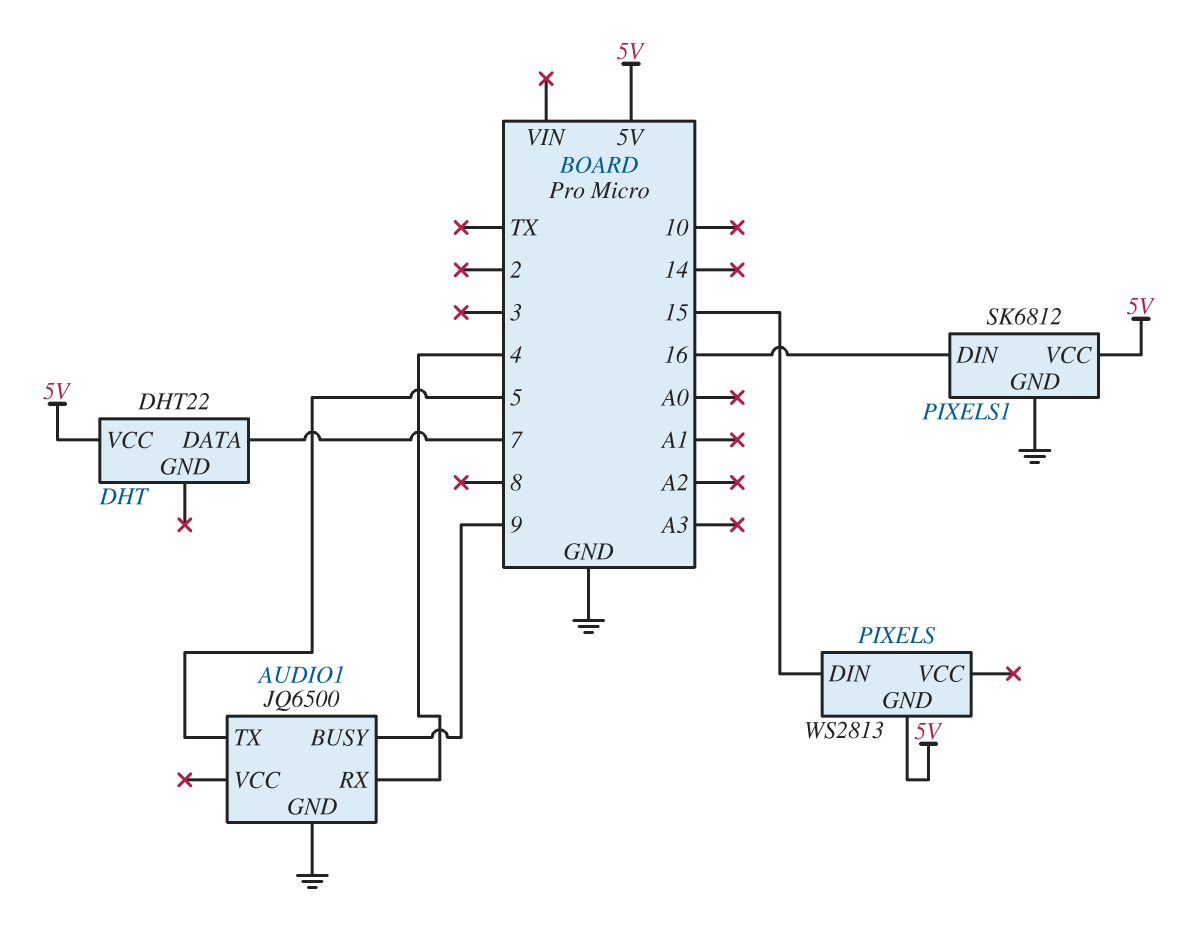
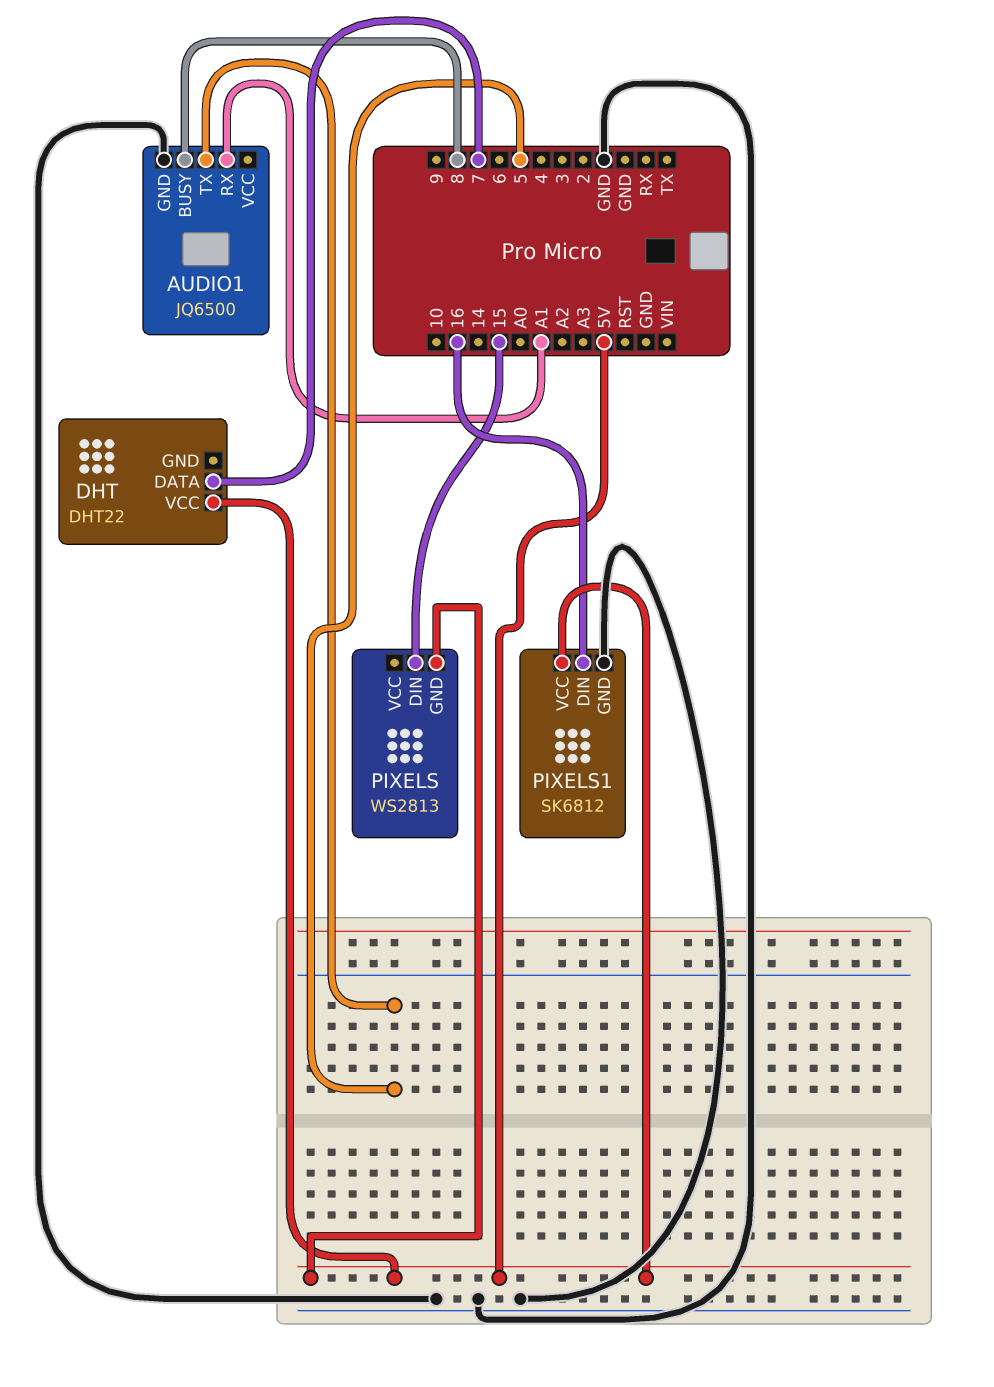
AUDIO1 pin BUSY: 9 -> 8
AUDIO1 pin RX: 4 -> A1

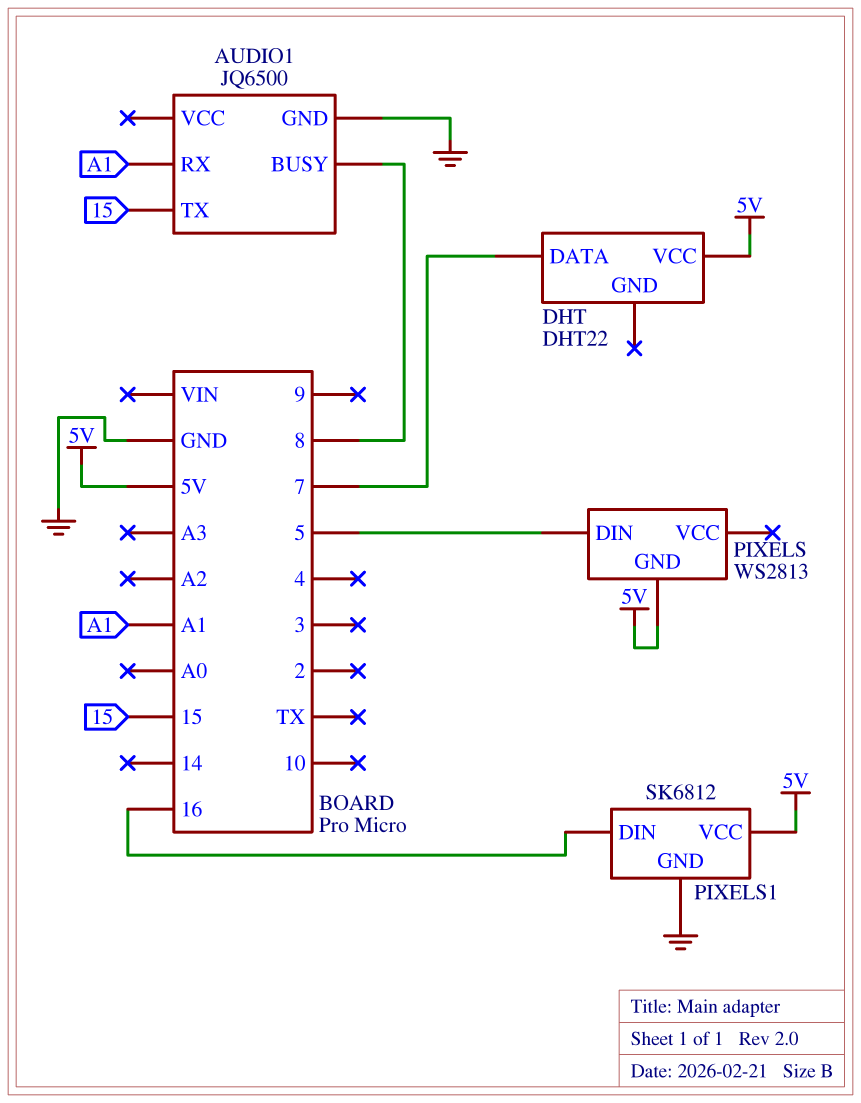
AUDIO1 pin TX: 5 -> 15
PIXELS pin DIN: 15 -> 5

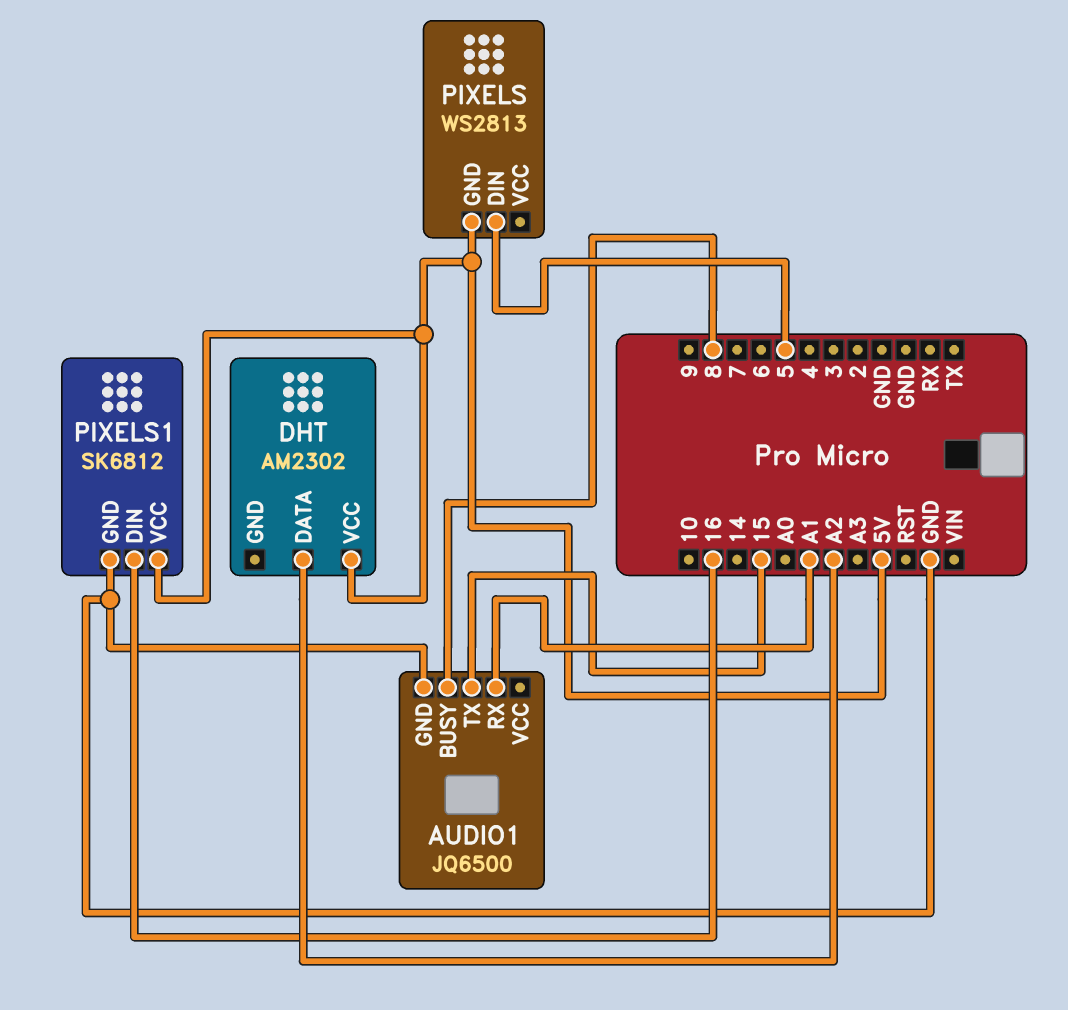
DHT: DHT22 -> AM2302
DHT pin DATA: 7 -> A2

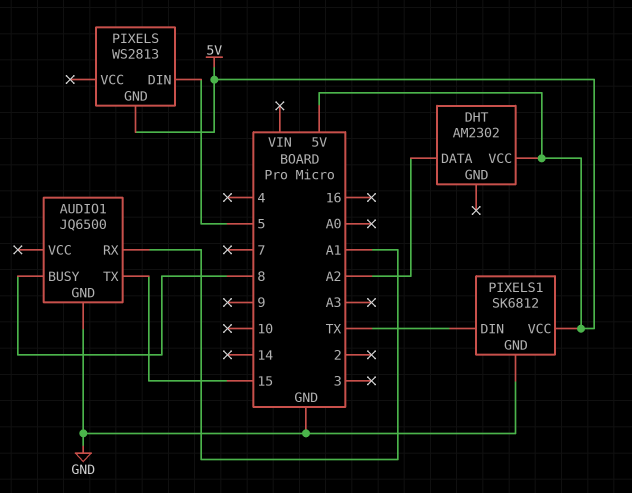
PIXELS1 pin DIN: 16 -> TX

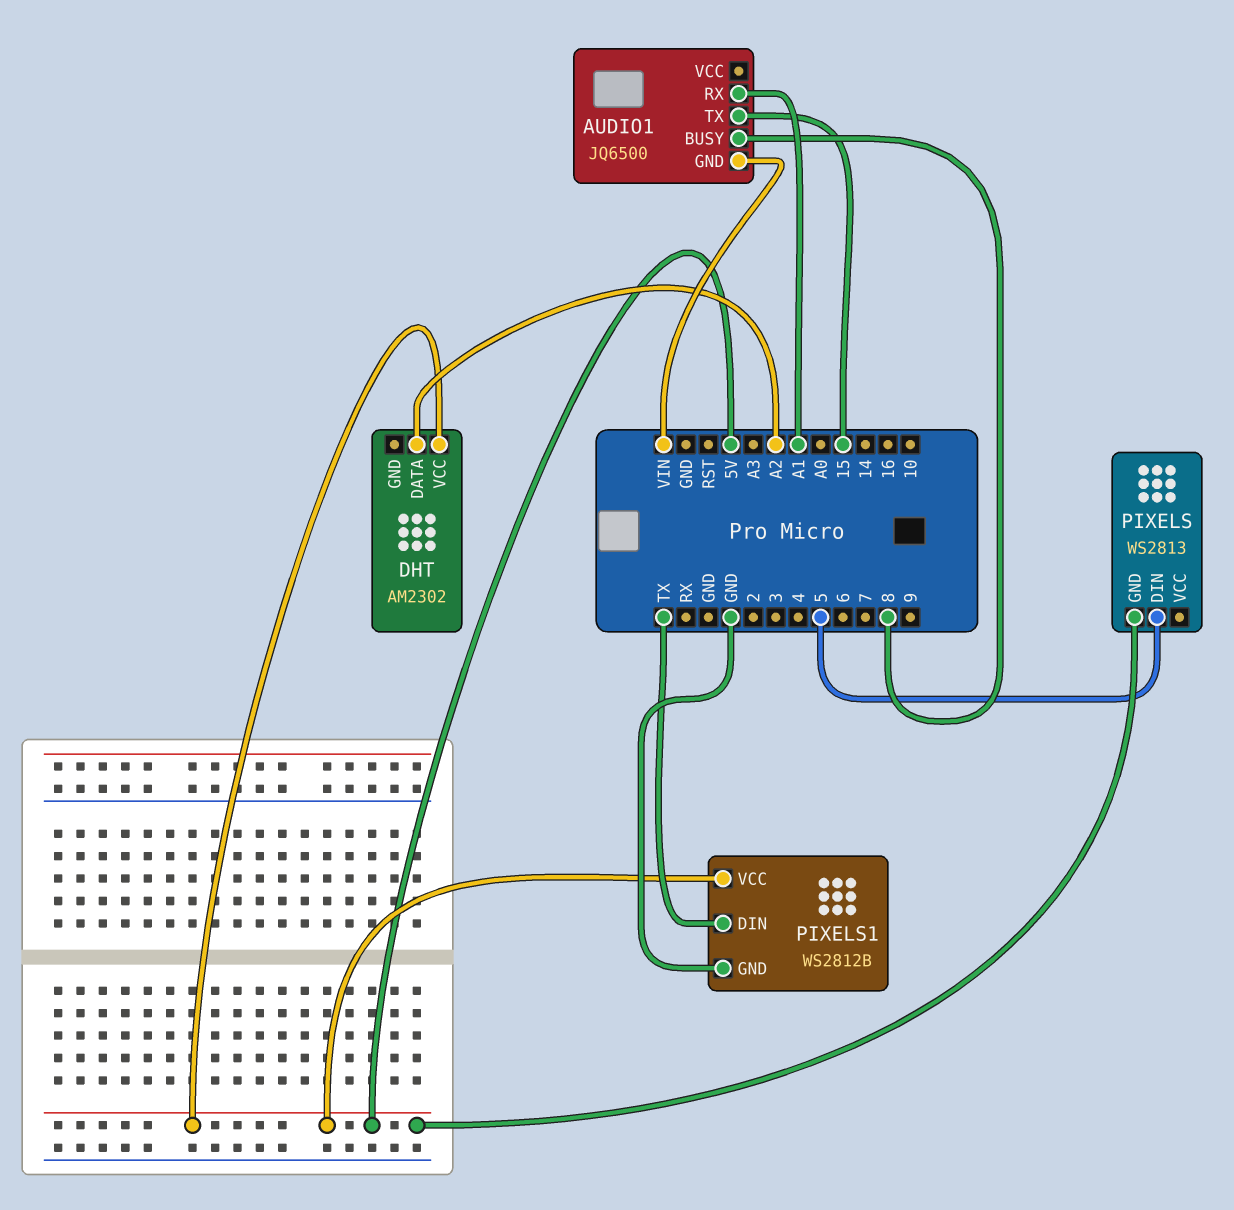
AUDIO1 pin GND: GND -> VIN
PIXELS1: SK6812 -> WS2812B

